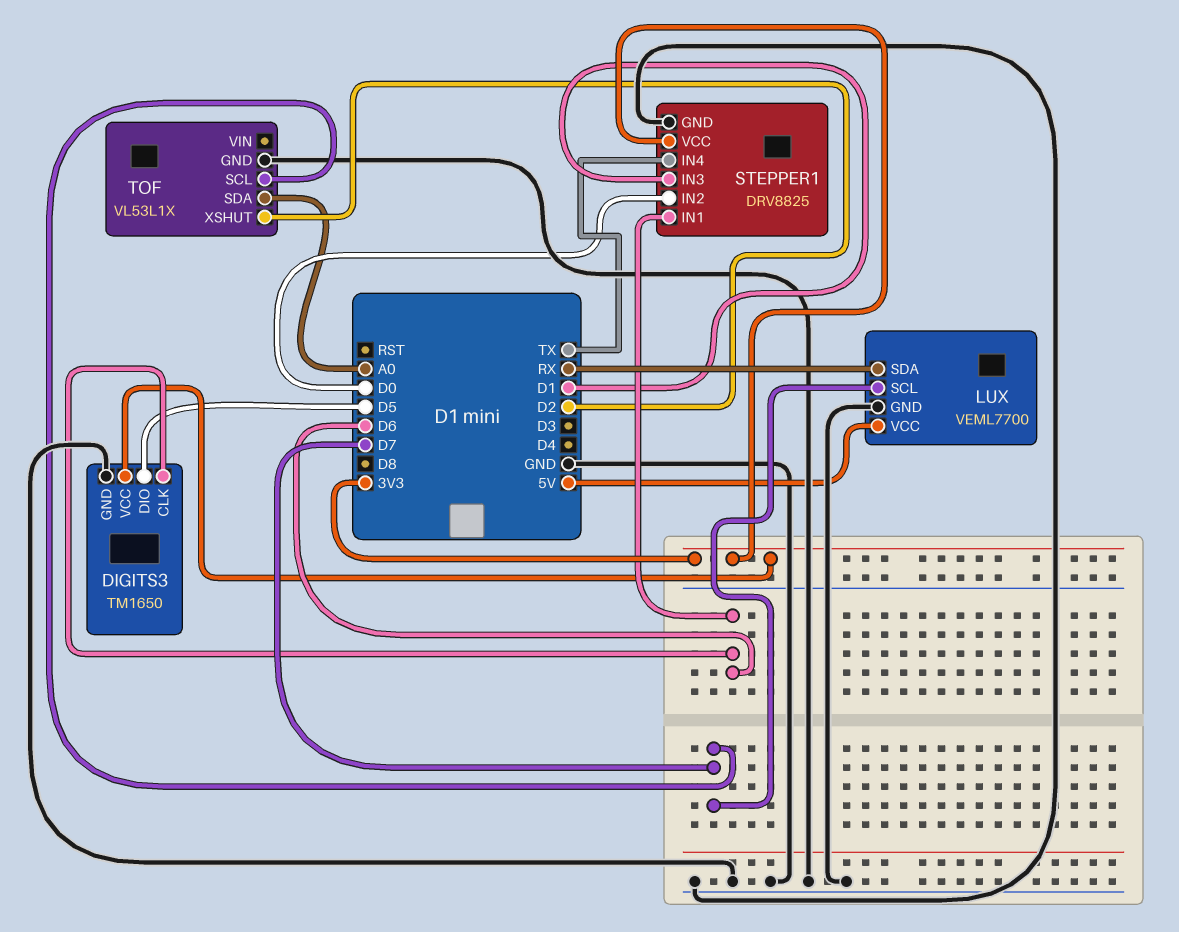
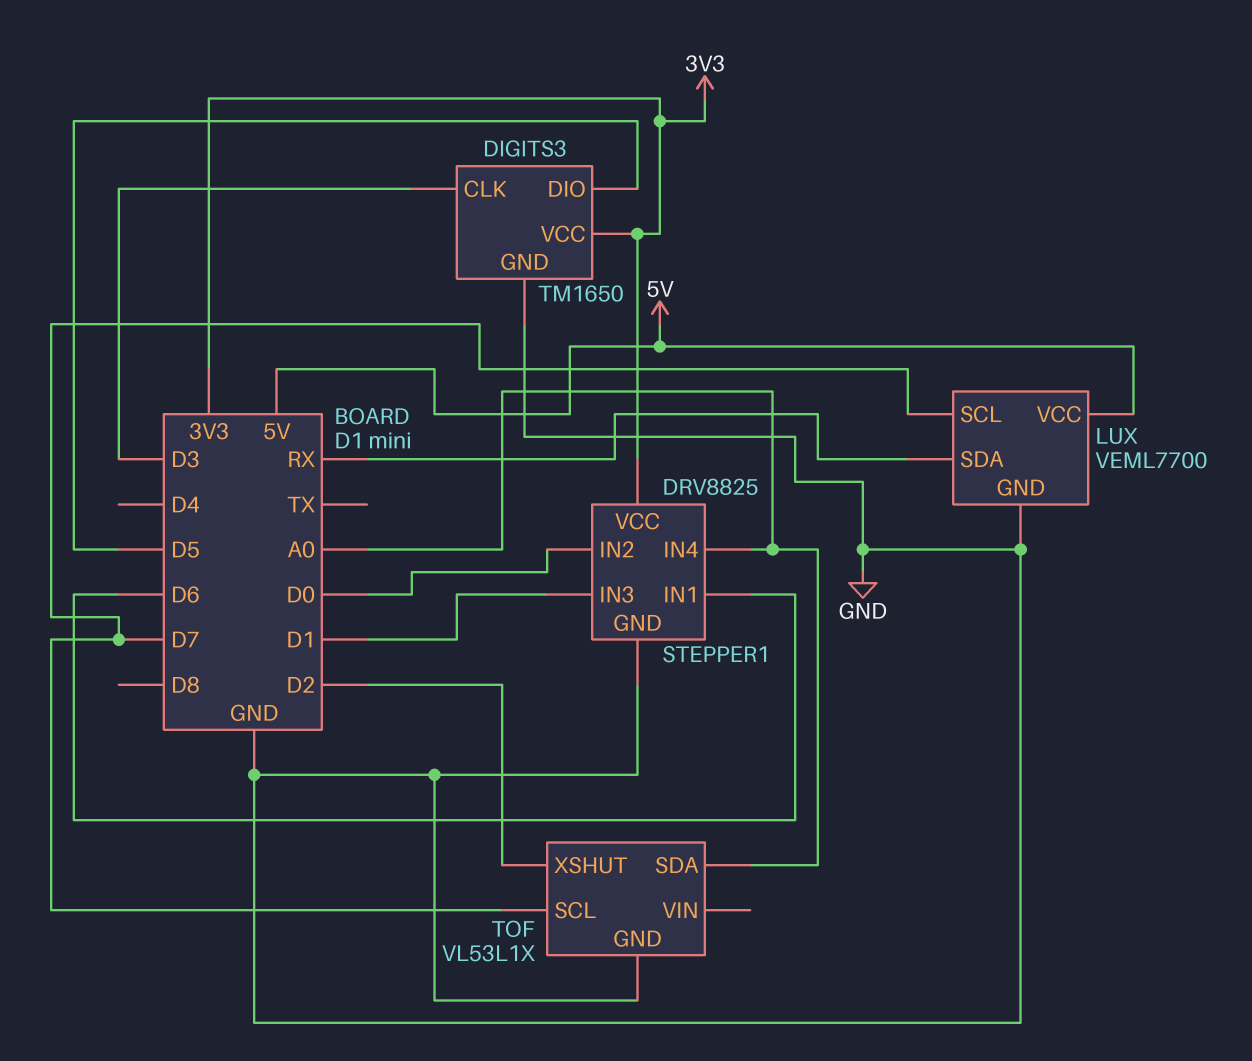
DIGITS3 pin CLK: D6 -> D3
STEPPER1 pin IN4: TX -> A0

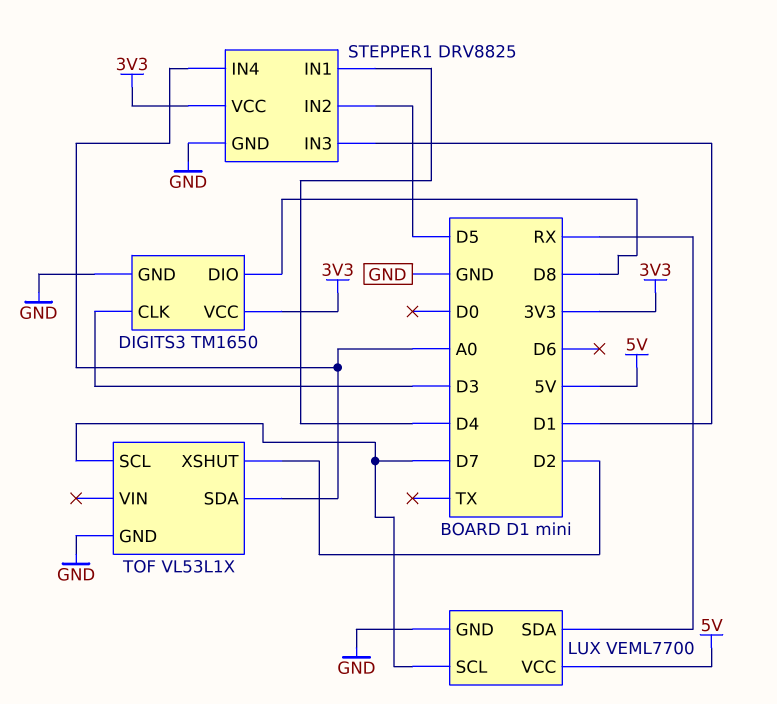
DIGITS3 pin DIO: D5 -> D8
STEPPER1 pin IN1: D6 -> D4
STEPPER1 pin IN2: D0 -> D5

